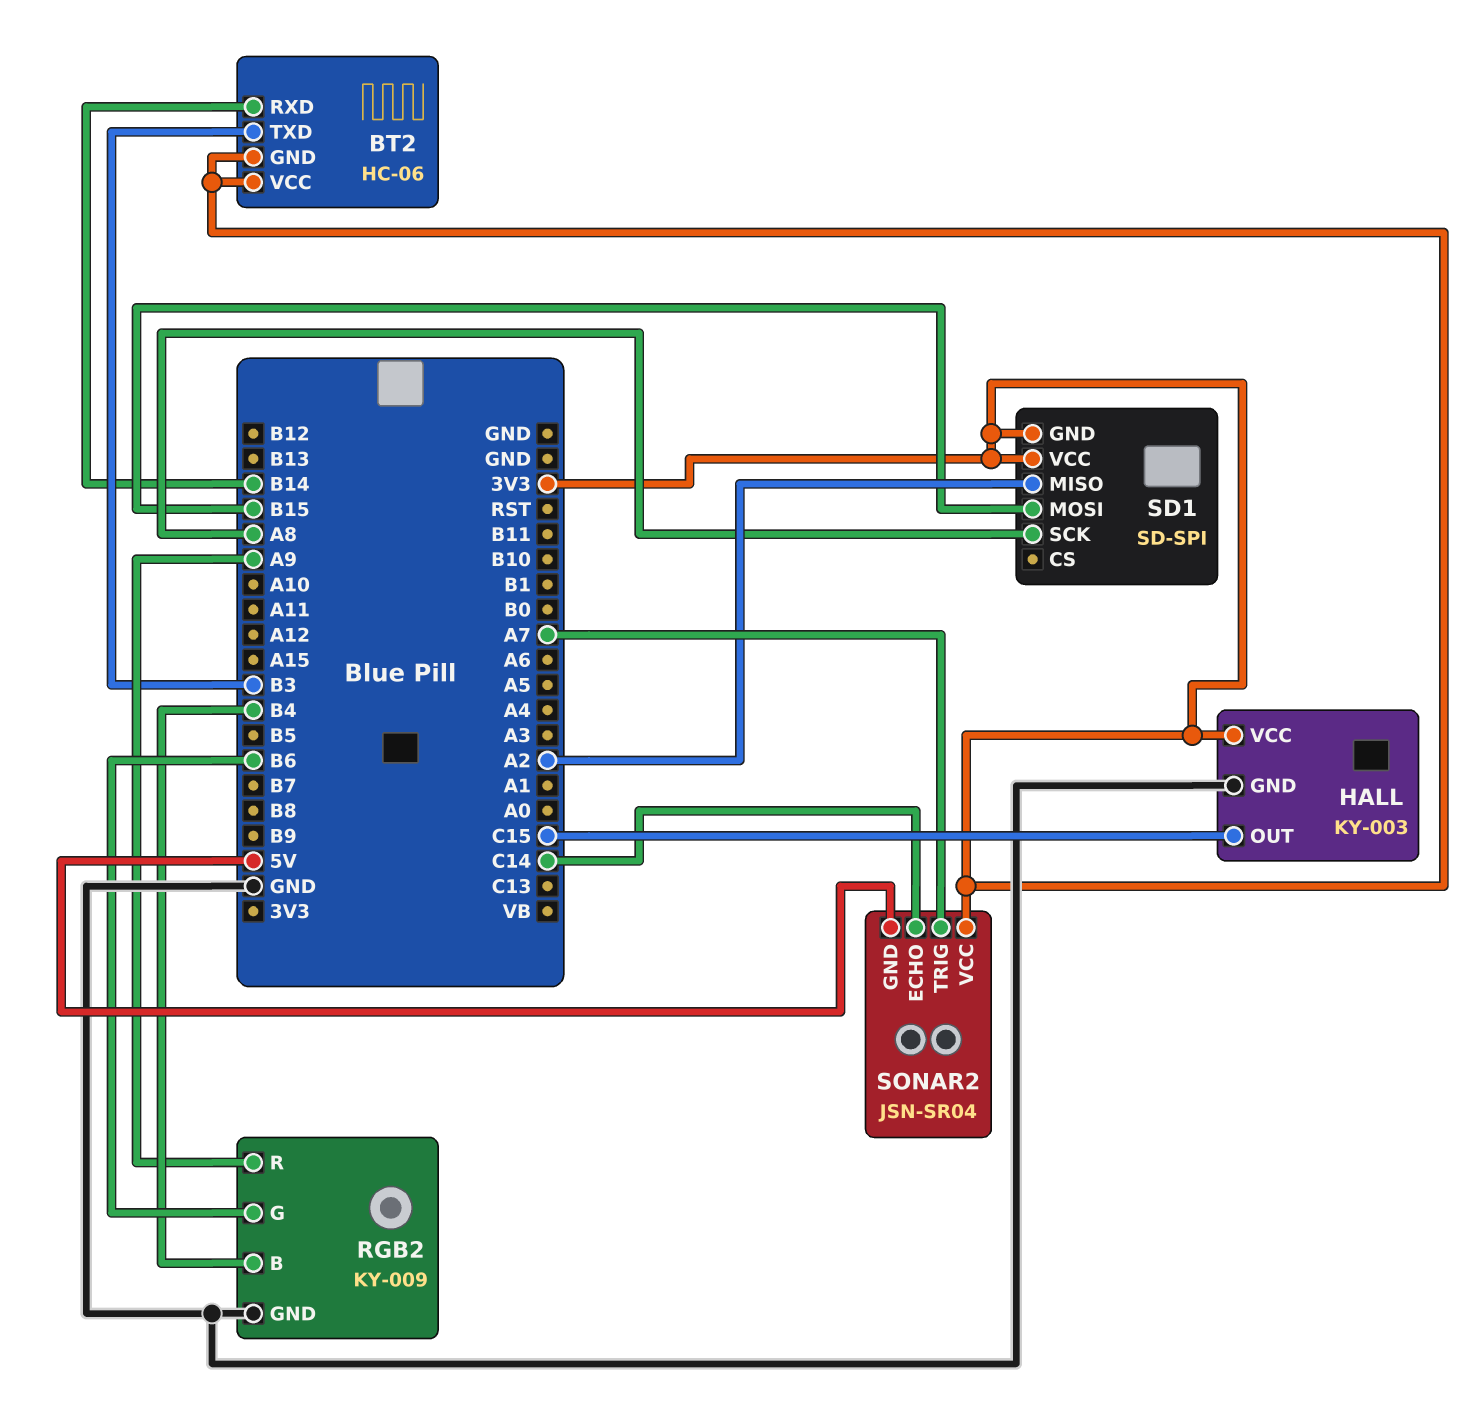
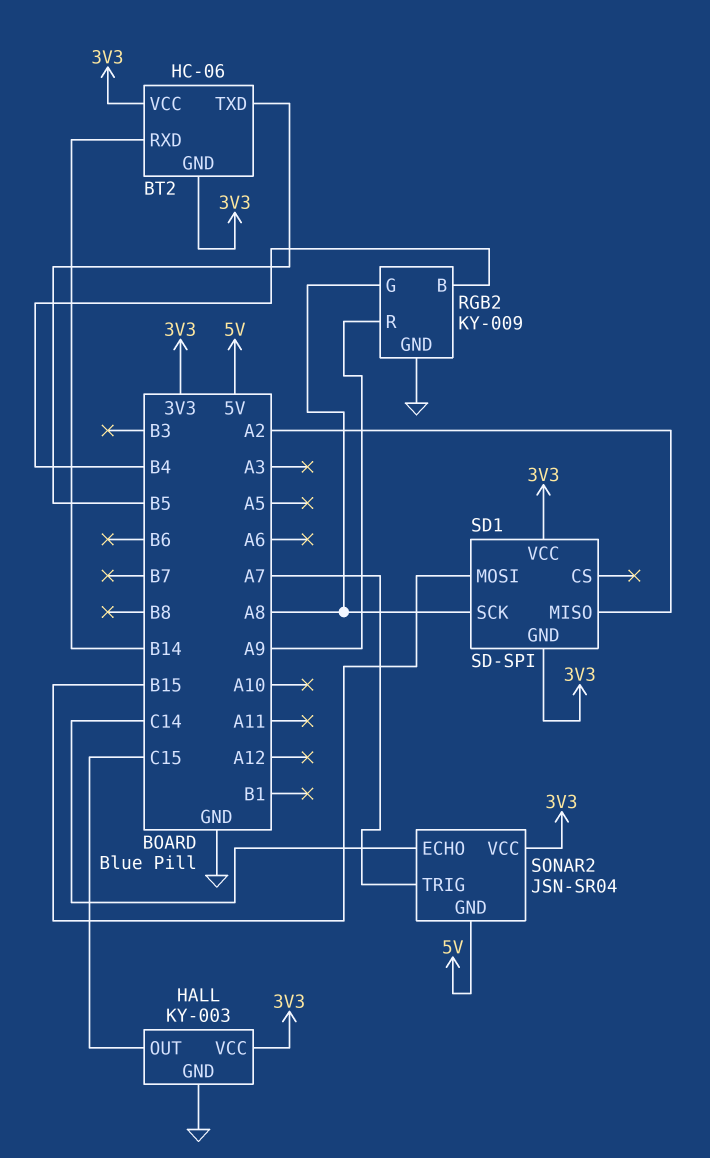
BT2 pin TXD: B3 -> B5
RGB2 pin G: B6 -> A8

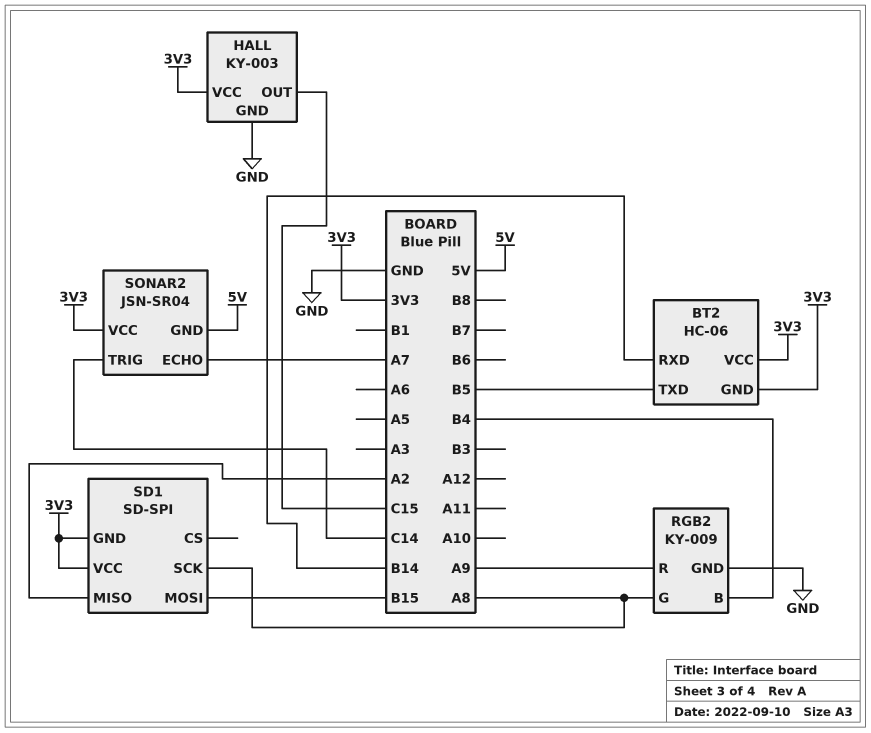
SONAR2 pin ECHO: C14 -> A7
SONAR2 pin TRIG: A7 -> C14

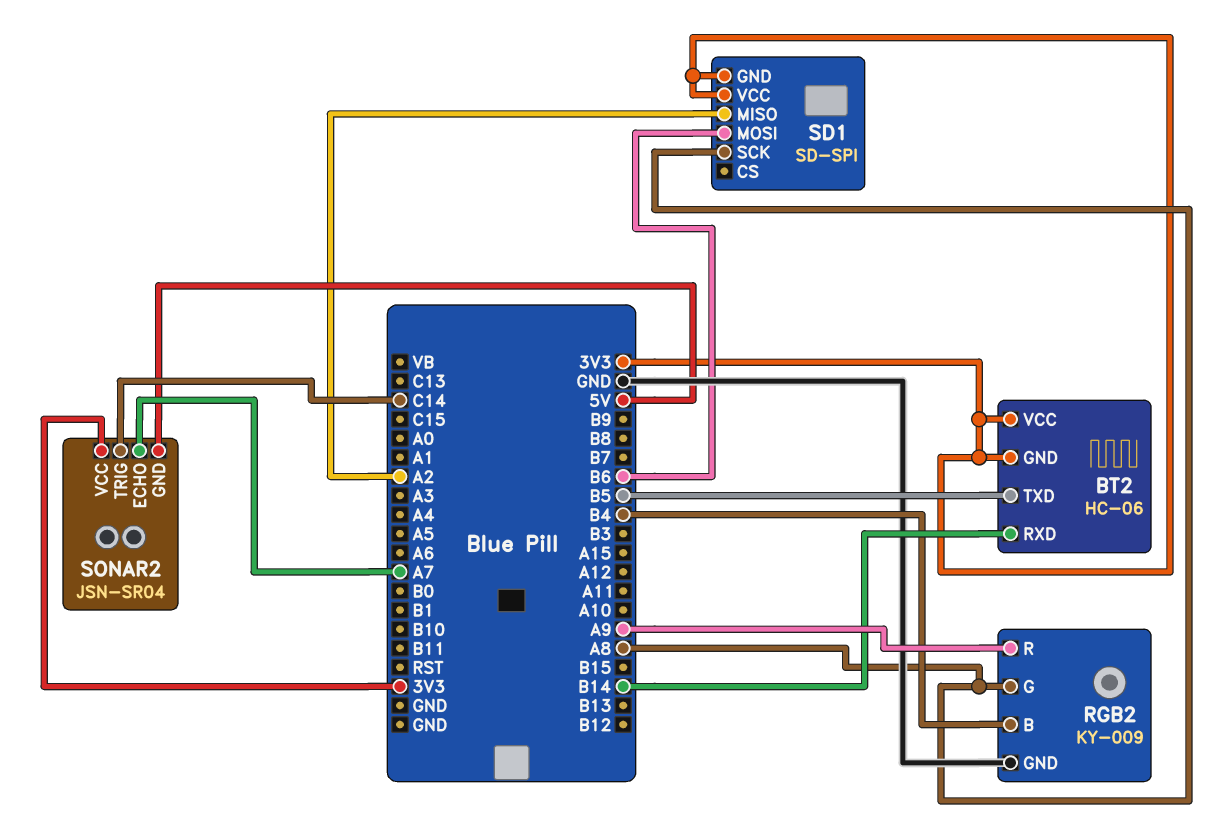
HALL: KY-003 -> none
HALL pin GND: GND -> none
HALL pin OUT: C15 -> none
HALL pin VCC: 3V3 -> none
SD1 pin MOSI: B15 -> B6

